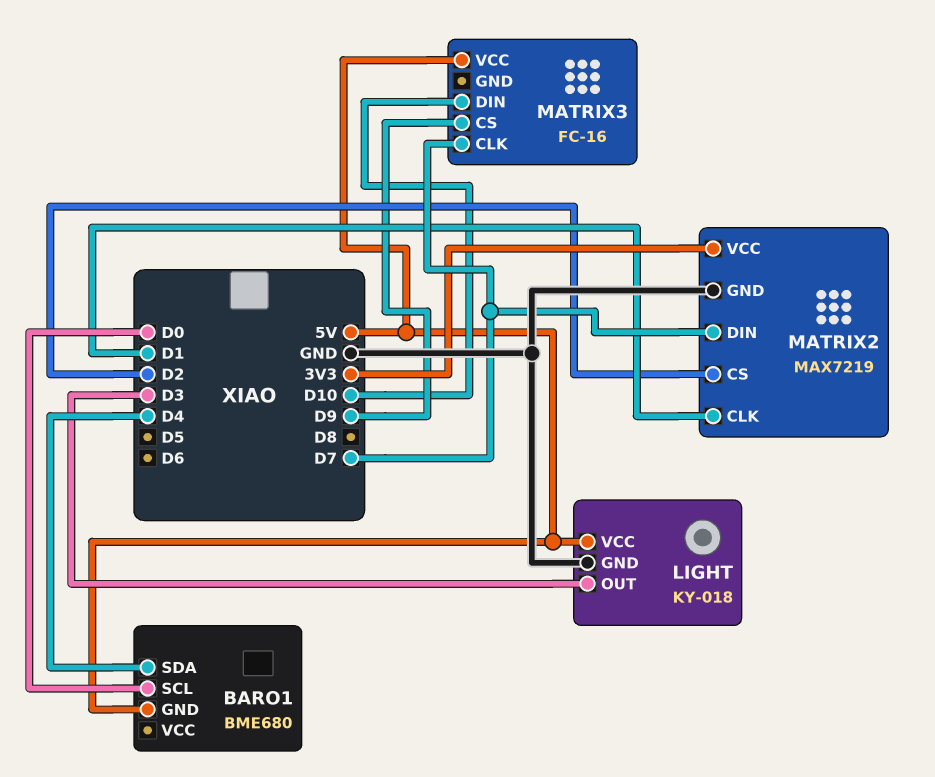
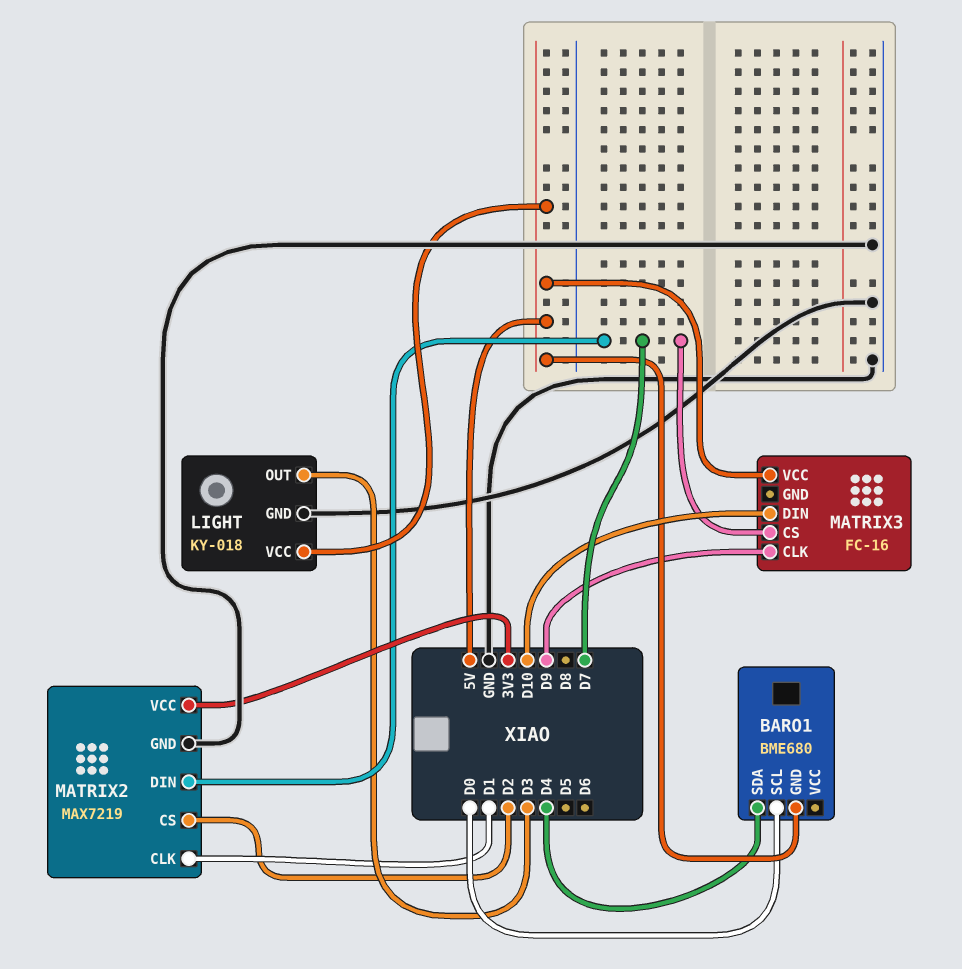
MATRIX3 pin CLK: D7 -> D9
MATRIX3 pin CS: D9 -> D7

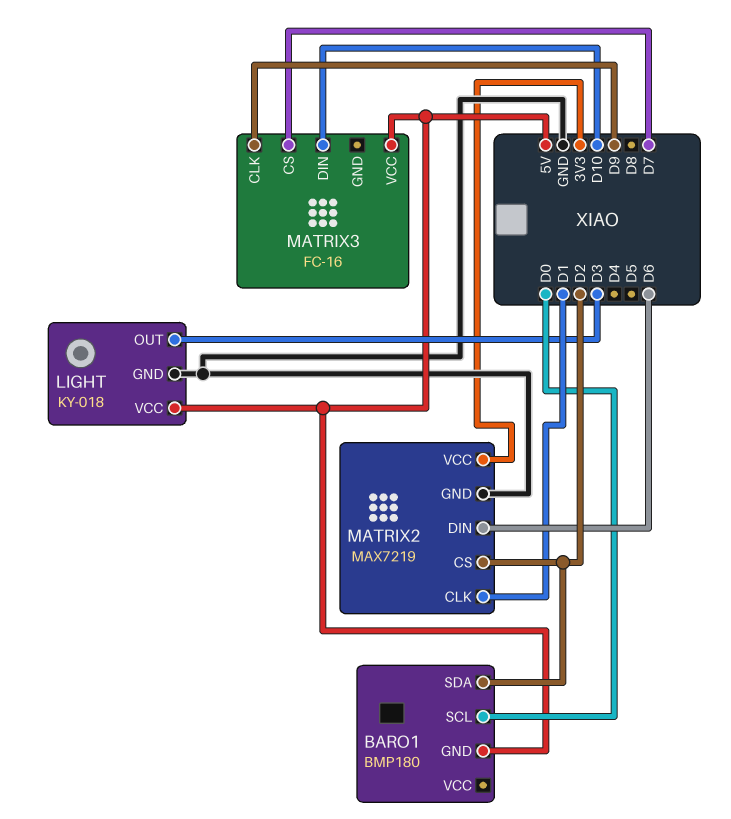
BARO1: BME680 -> BMP180
BARO1 pin SDA: D4 -> D2
MATRIX2 pin DIN: D7 -> D6

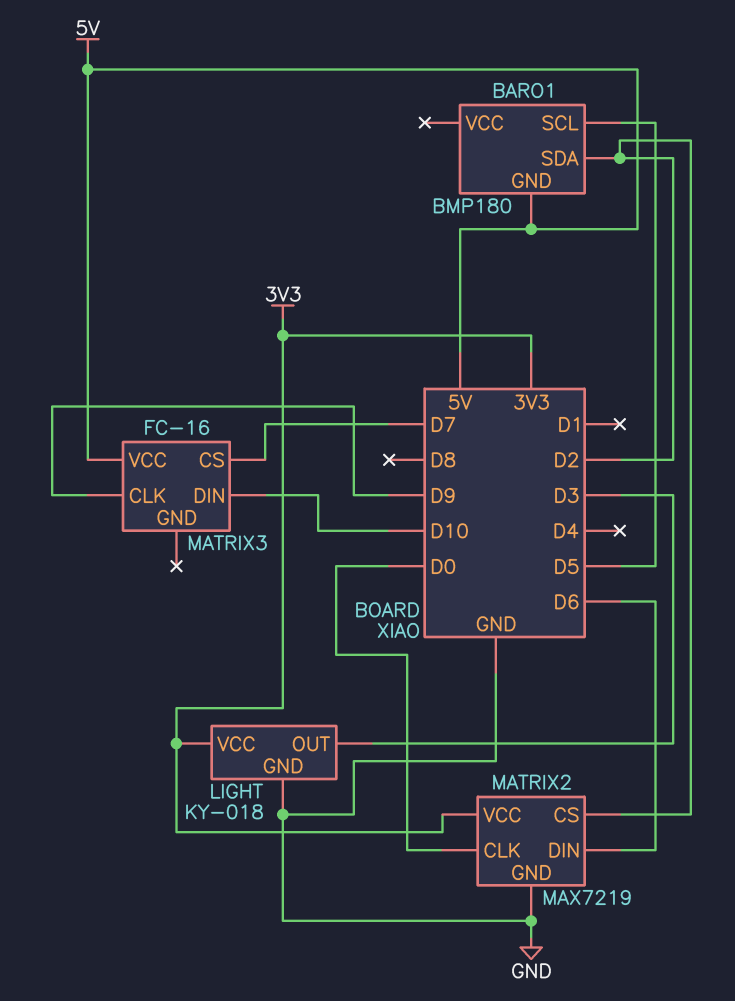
BARO1 pin SCL: D0 -> D5
LIGHT pin VCC: 5V -> 3V3
MATRIX2 pin CLK: D1 -> D0

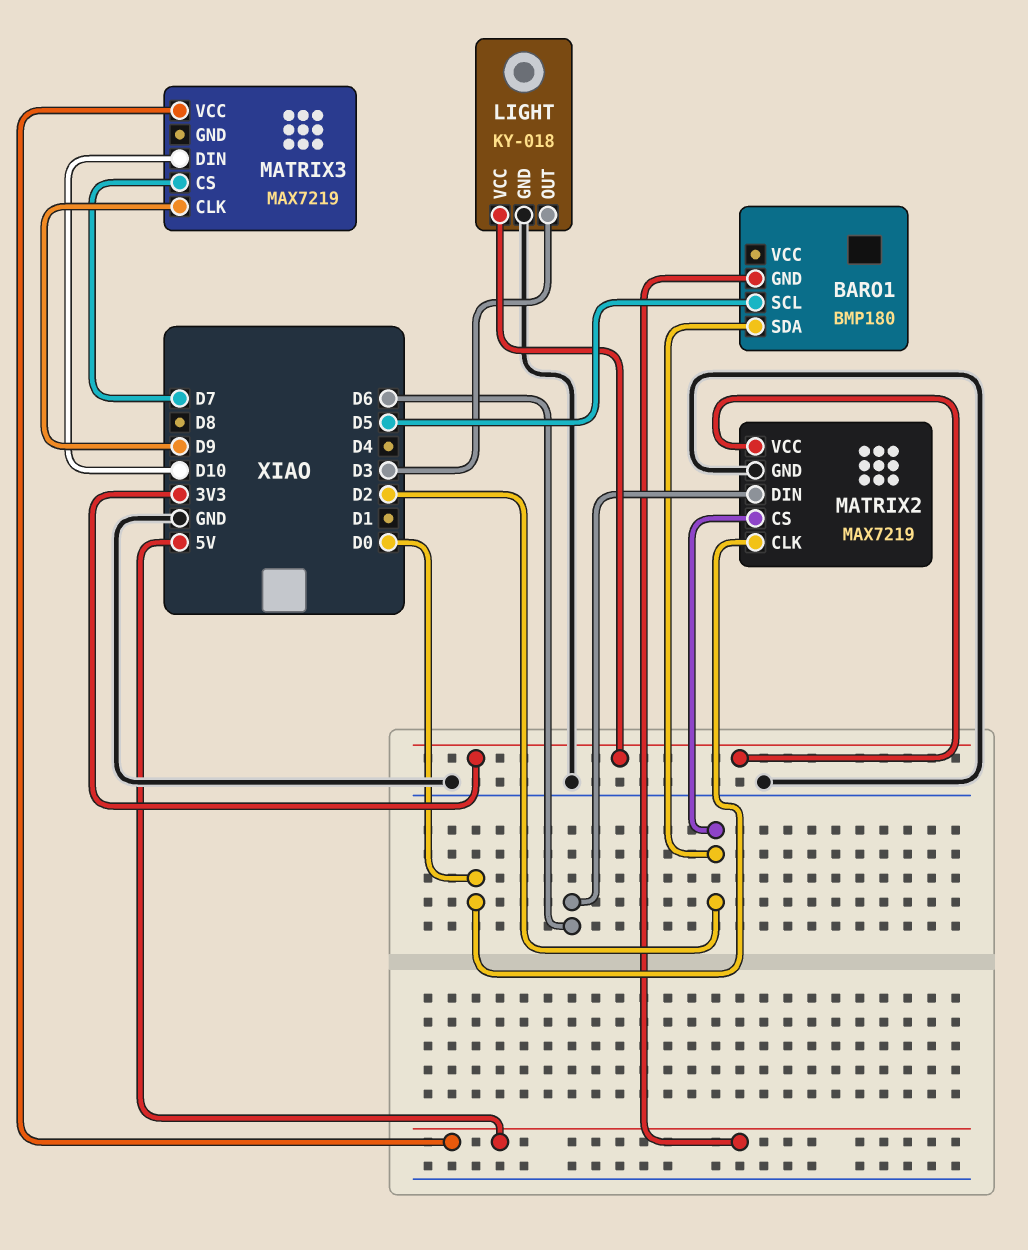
MATRIX3: FC-16 -> MAX7219

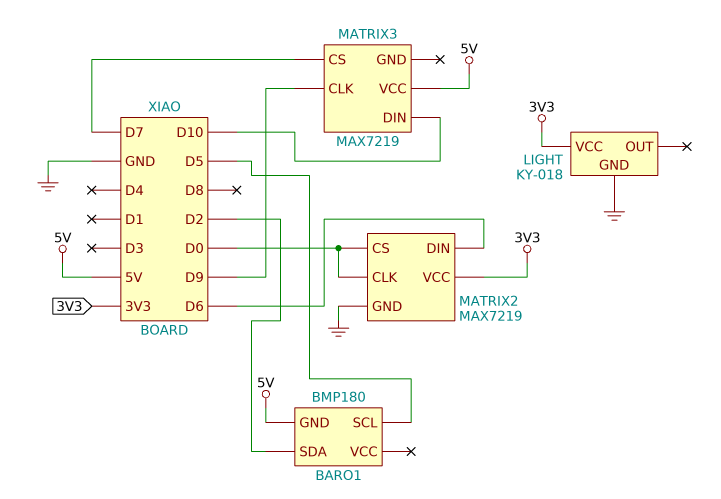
LIGHT pin OUT: D3 -> none
MATRIX2 pin CS: D2 -> D0

